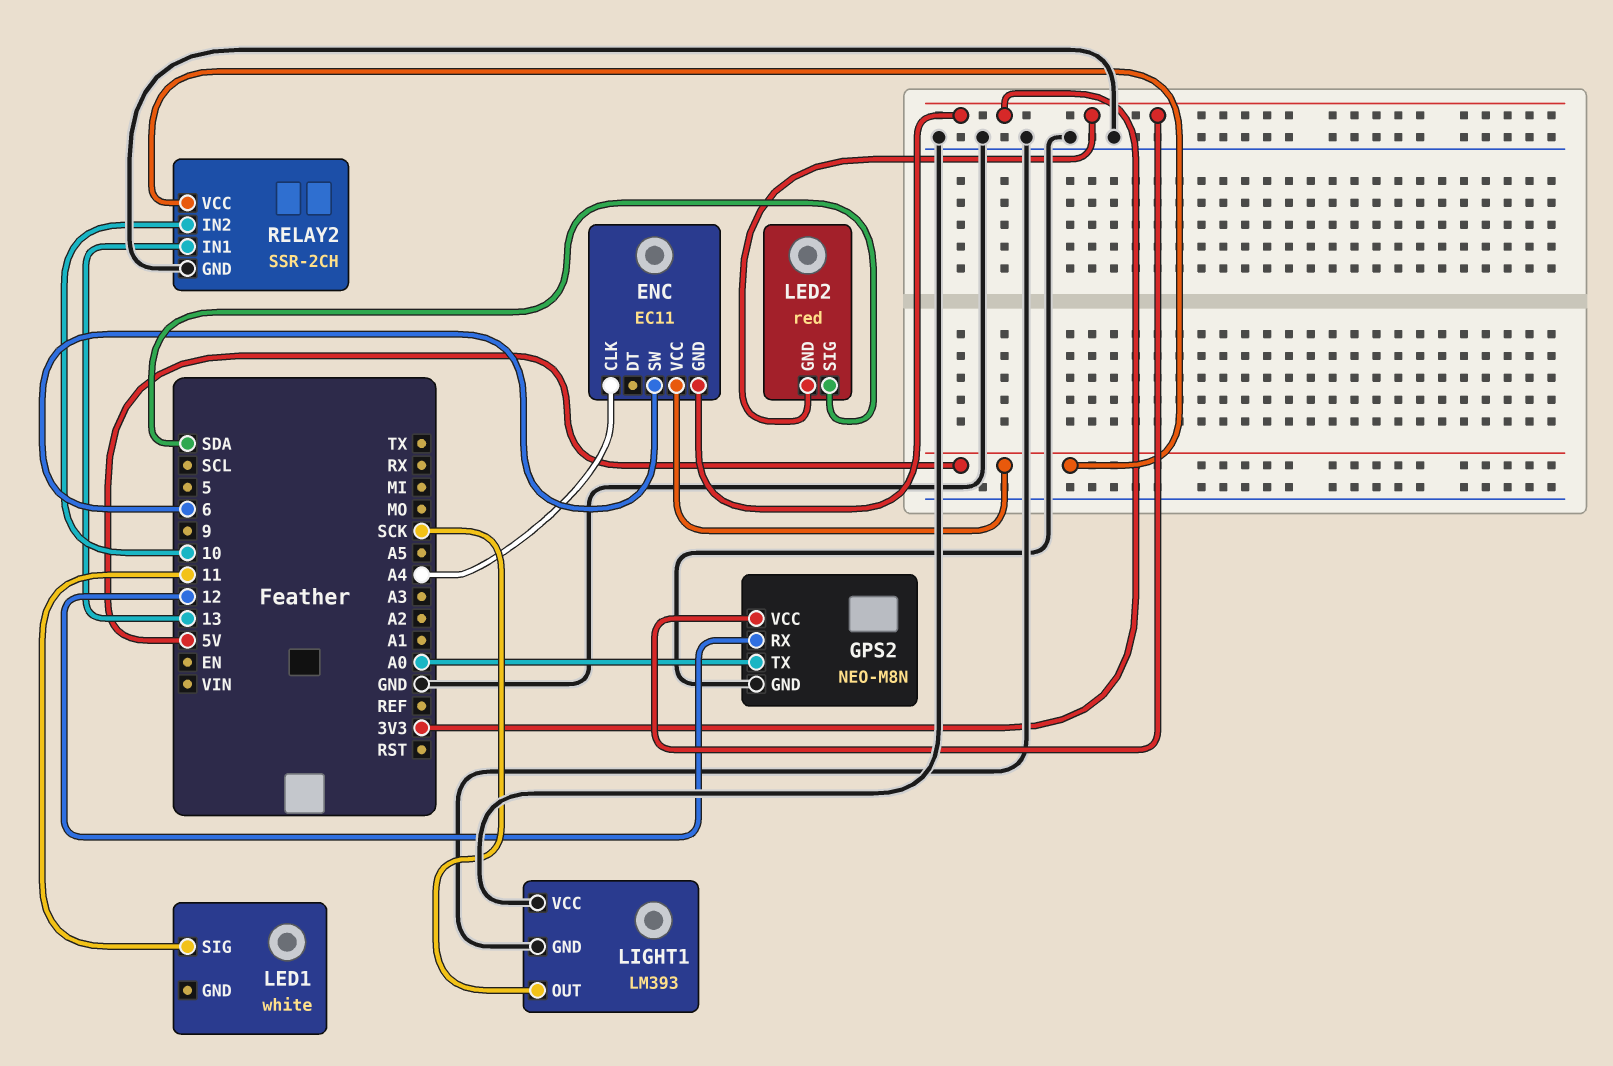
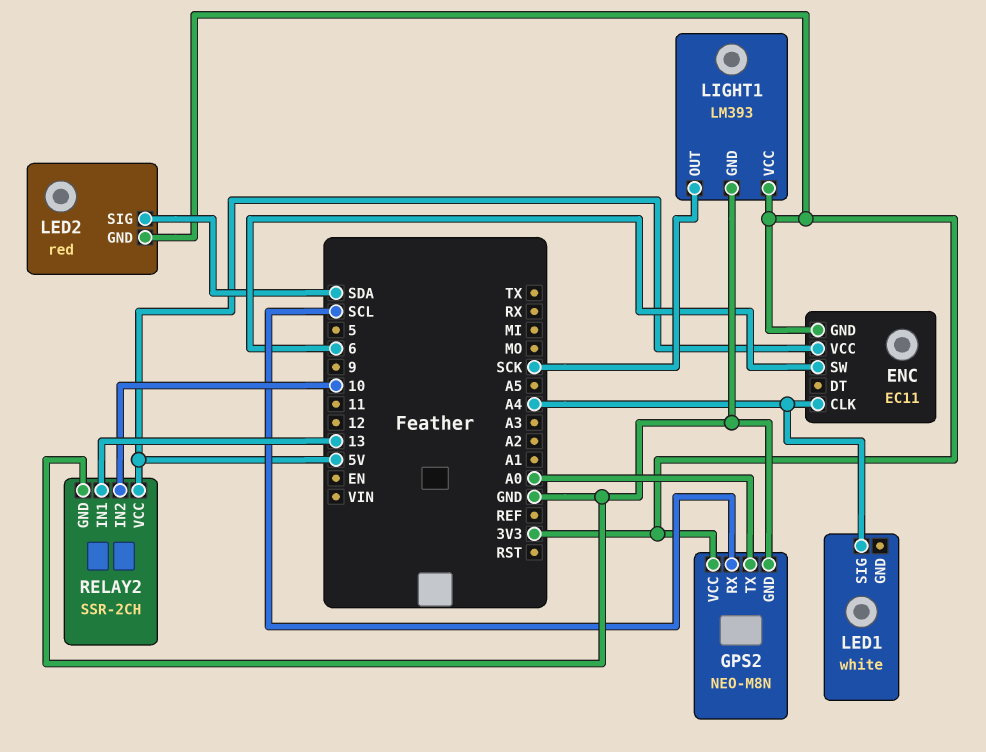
GPS2 pin RX: 12 -> SCL
LED1 pin SIG: 11 -> A4
LIGHT1 pin VCC: GND -> 3V3

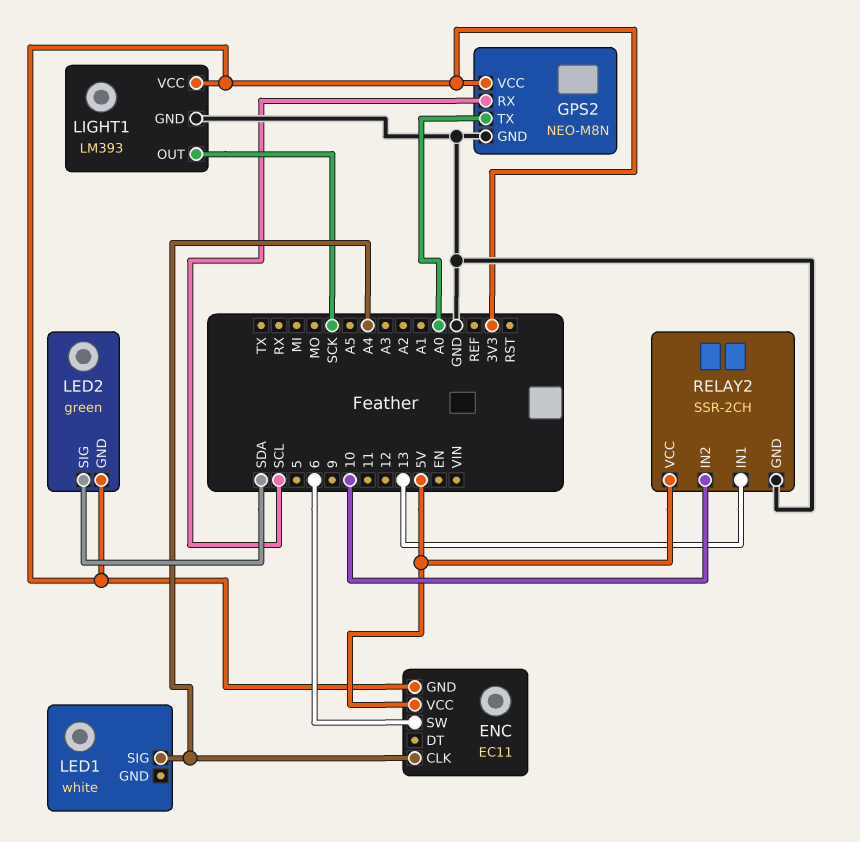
LED2: red -> green

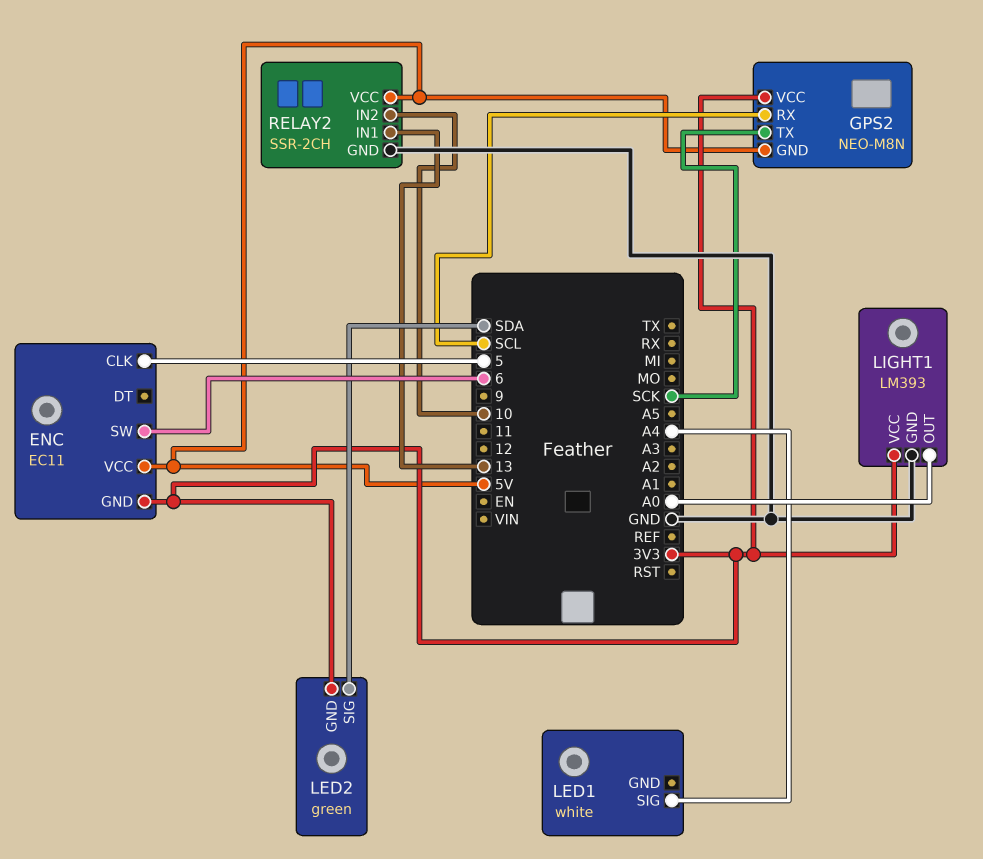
ENC pin CLK: A4 -> 5
GPS2 pin GND: GND -> 5V
GPS2 pin TX: A0 -> SCK
LIGHT1 pin OUT: SCK -> A0

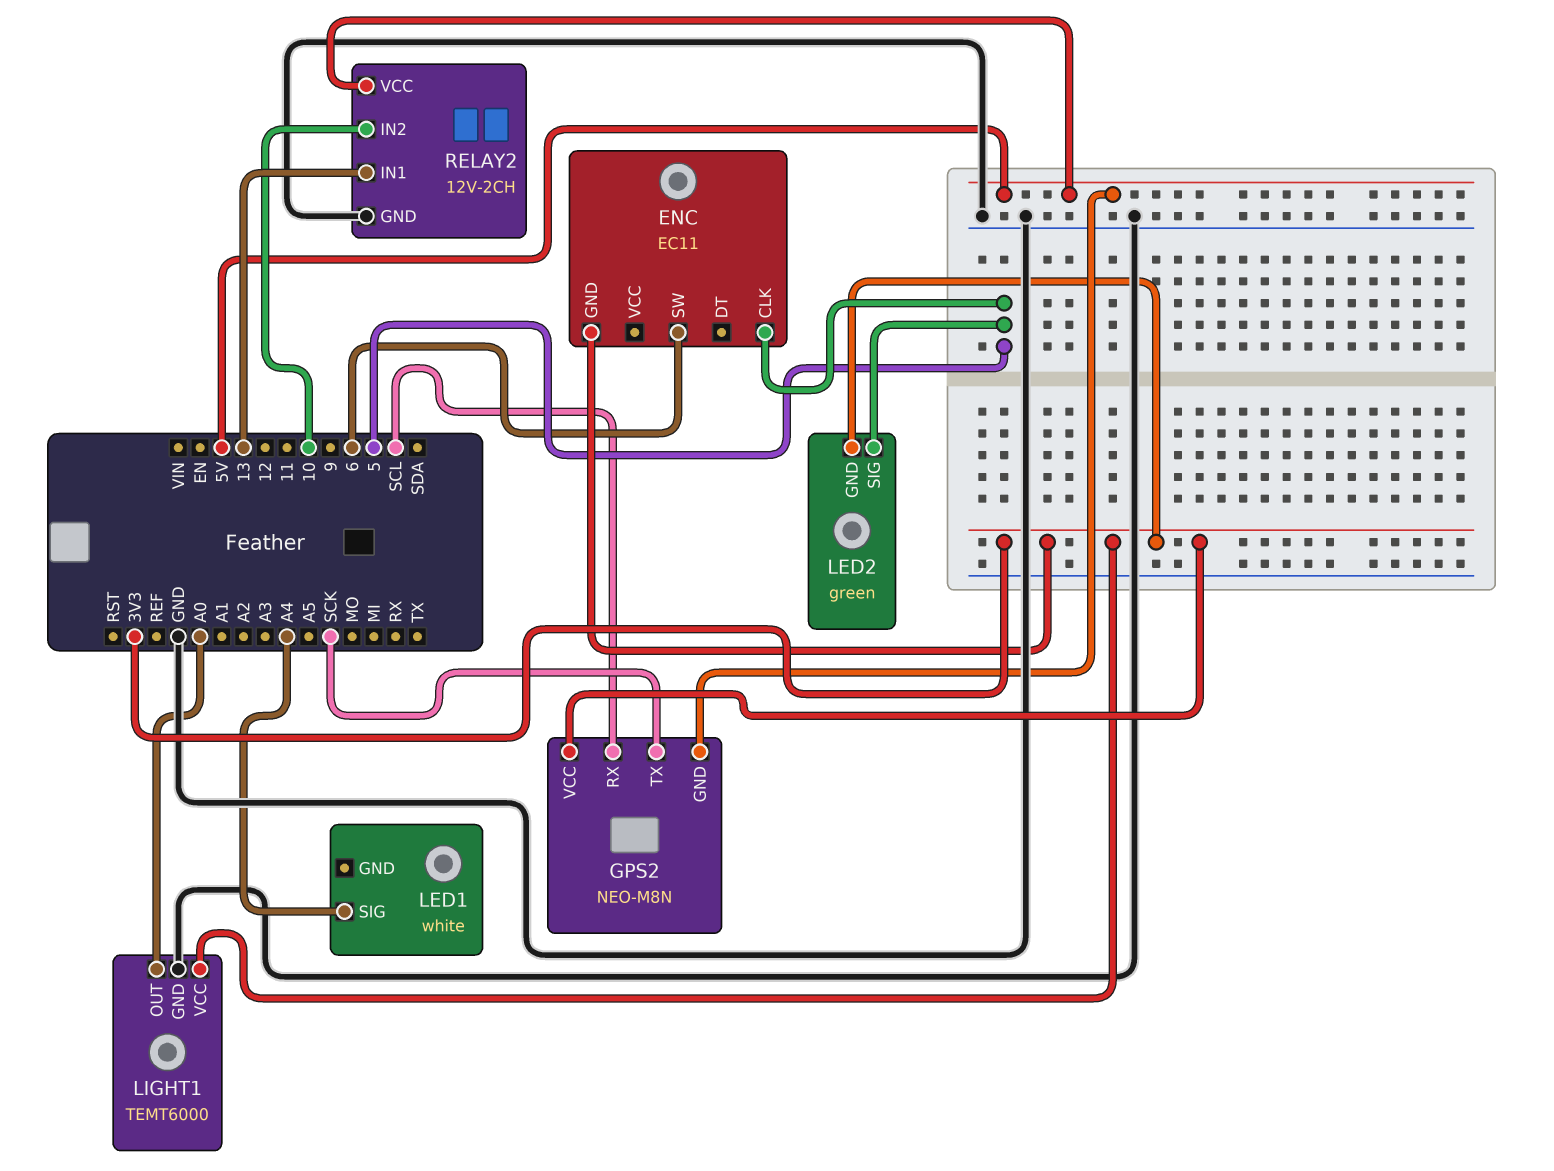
ENC pin VCC: 5V -> none
LED2 pin SIG: SDA -> 5
LIGHT1: LM393 -> TEMT6000
RELAY2: SSR-2CH -> 12V-2CH

